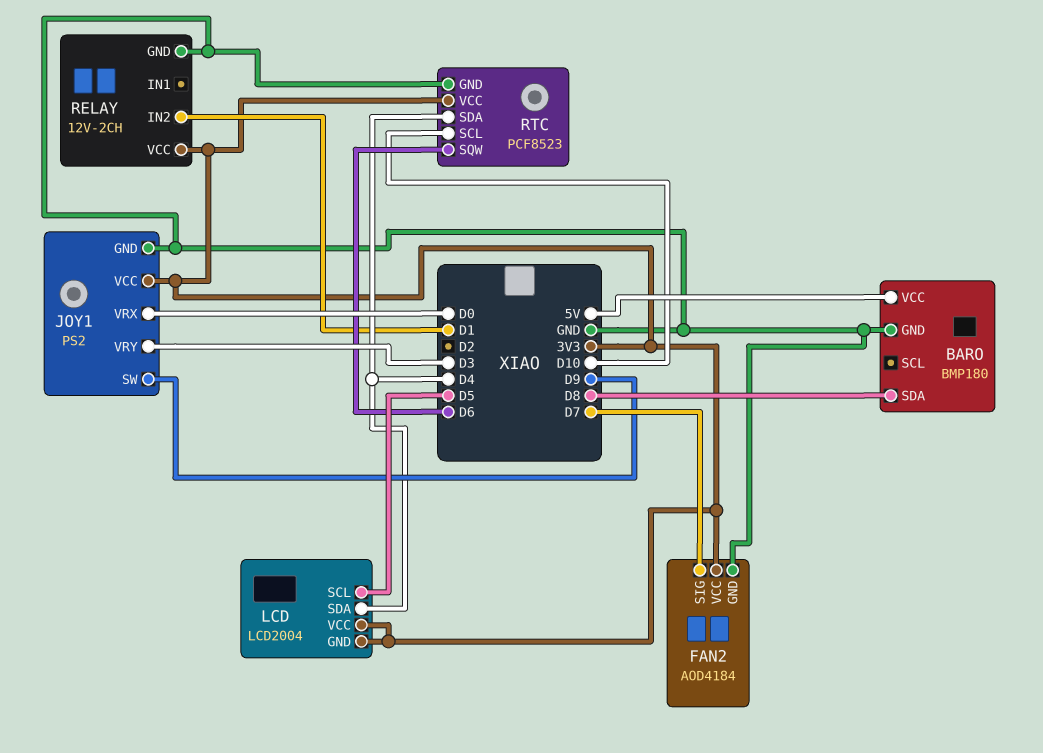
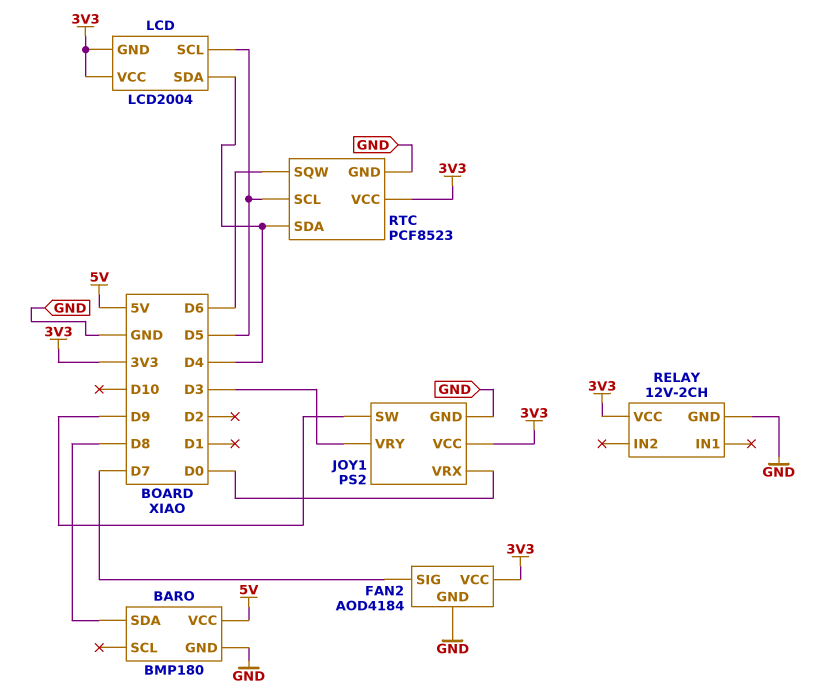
RELAY pin IN2: D1 -> none
RTC pin SCL: D10 -> D5

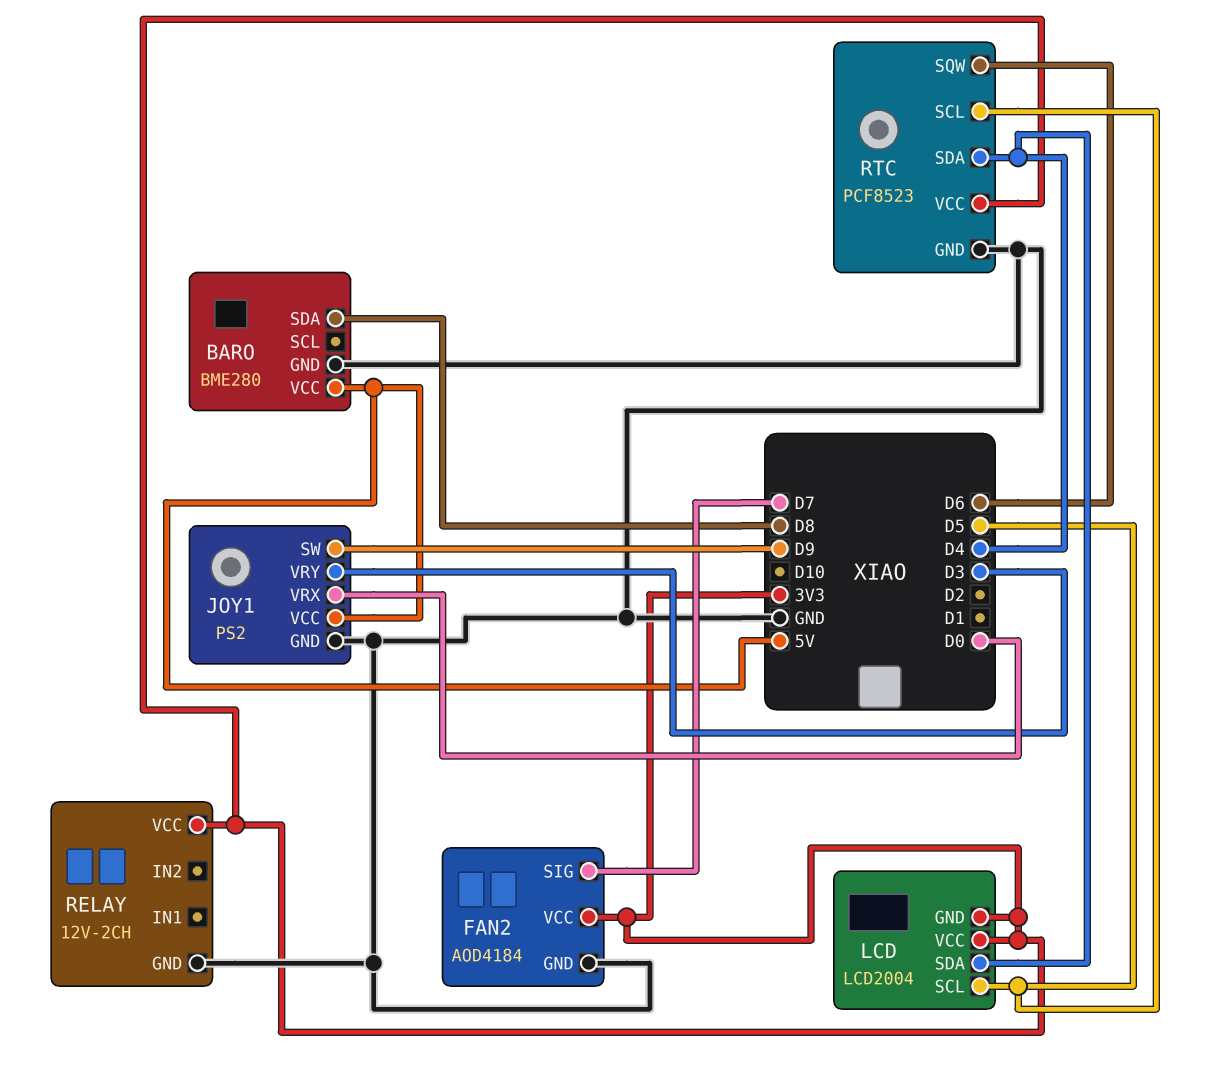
BARO: BMP180 -> BME280
JOY1 pin VCC: 3V3 -> 5V

